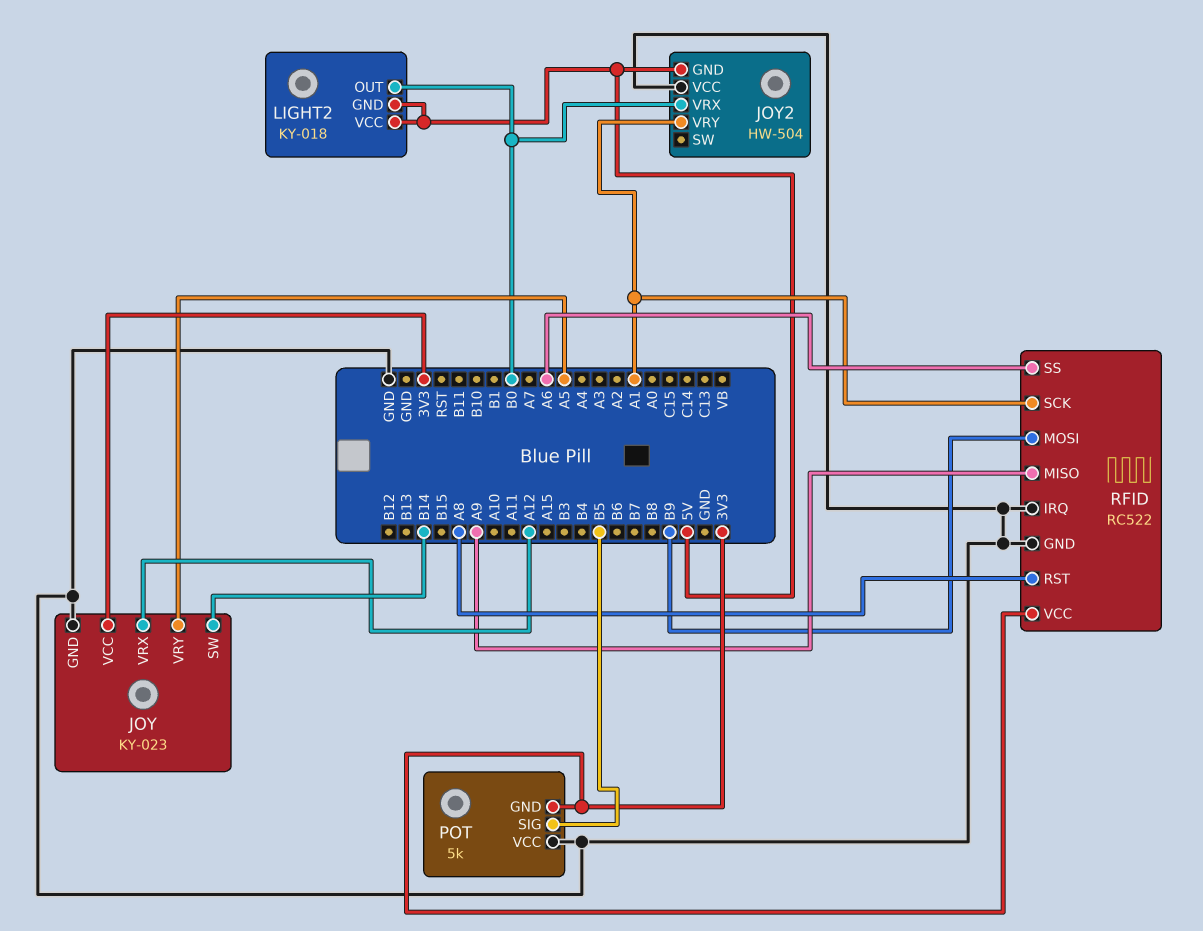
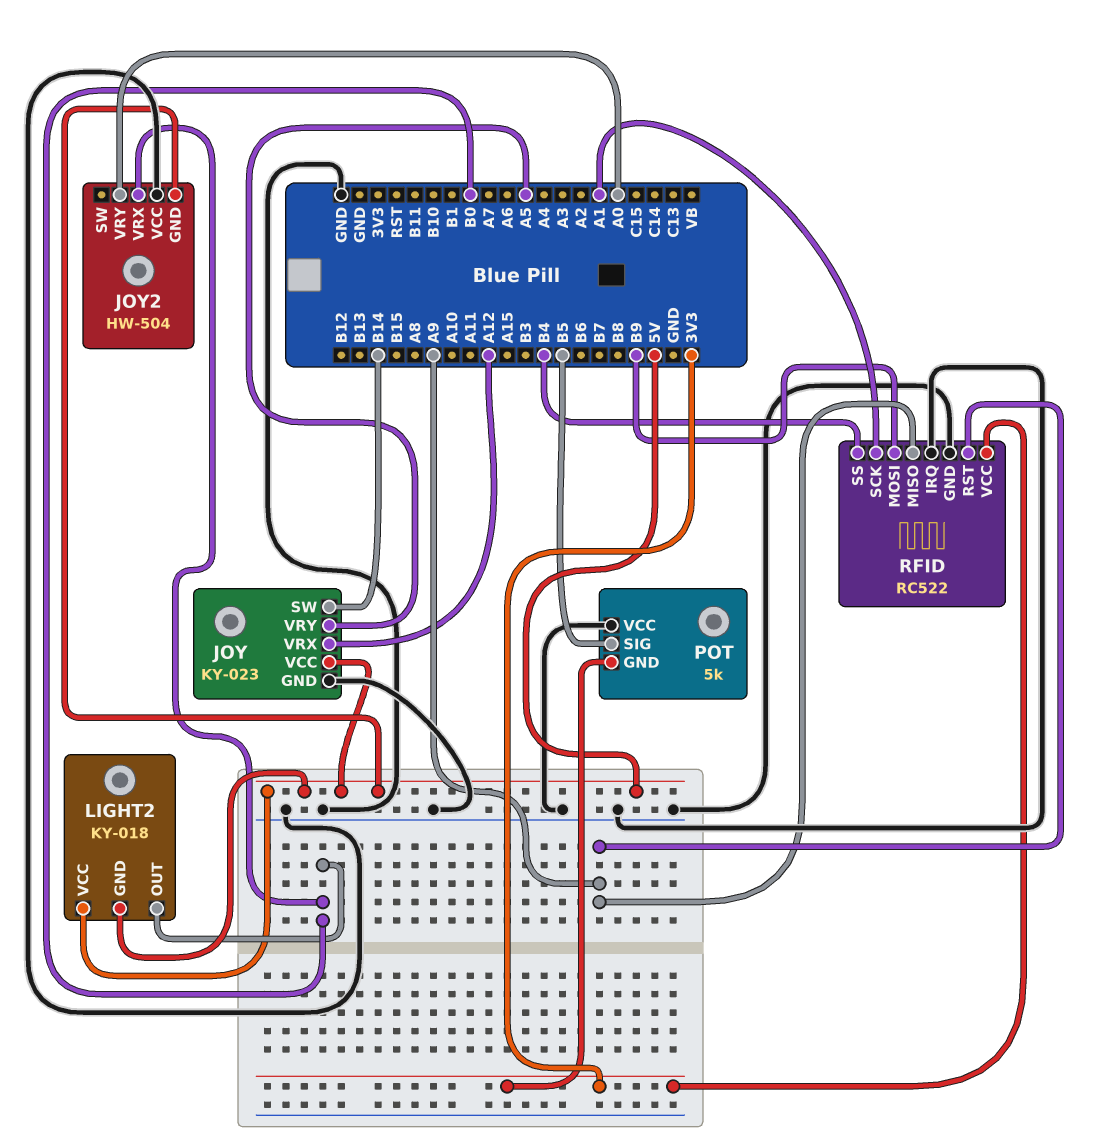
JOY pin VCC: 3V3 -> 5V
JOY2 pin VRY: A1 -> A0
RFID pin RST: A8 -> A9
RFID pin SS: A6 -> B4

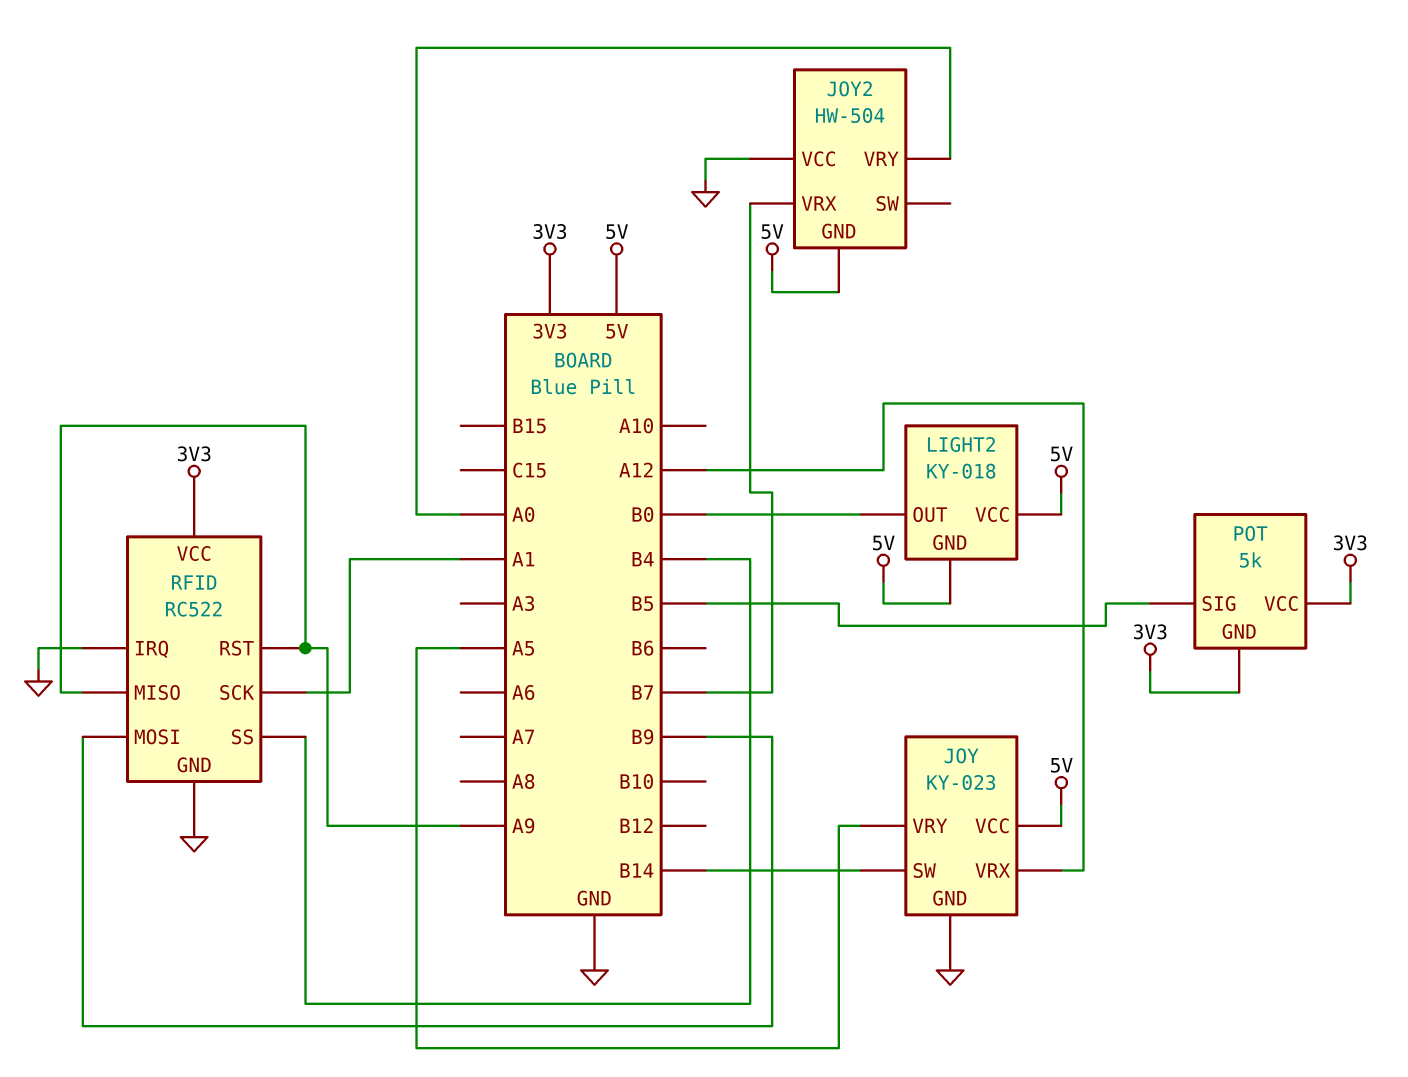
JOY2 pin VRX: B0 -> B7
POT pin VCC: GND -> 3V3

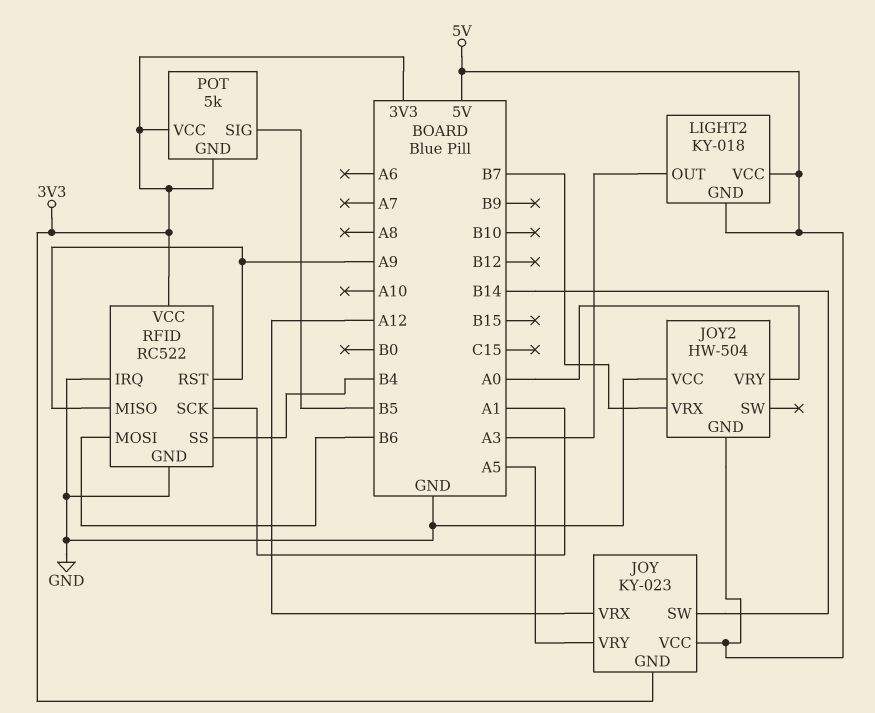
JOY pin GND: GND -> 3V3
LIGHT2 pin OUT: B0 -> A3
RFID pin MOSI: B9 -> B6

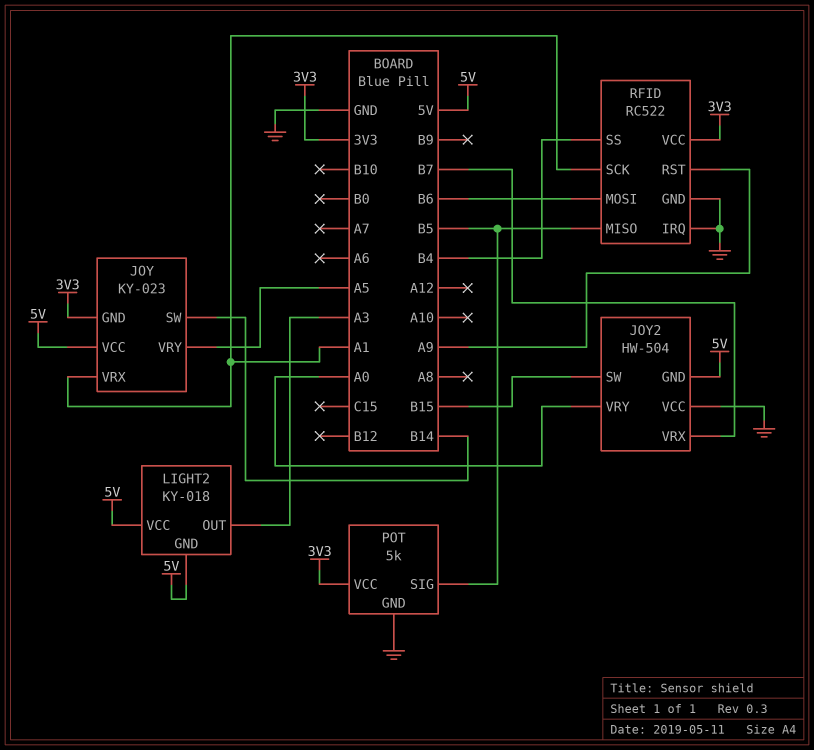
JOY pin VRX: A12 -> A1
JOY2 pin SW: none -> B15
POT pin GND: 3V3 -> GND
RFID pin MISO: A9 -> B5

